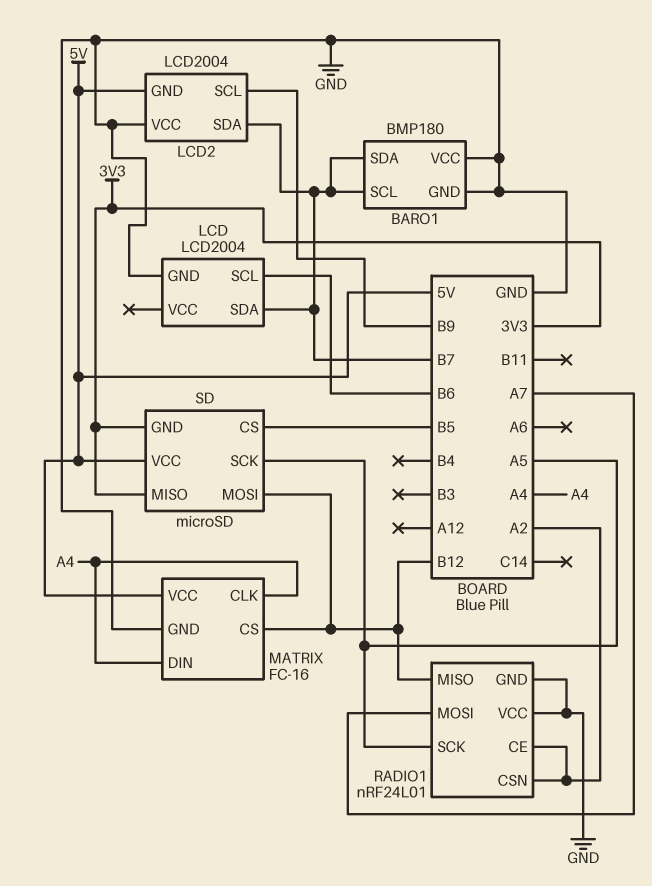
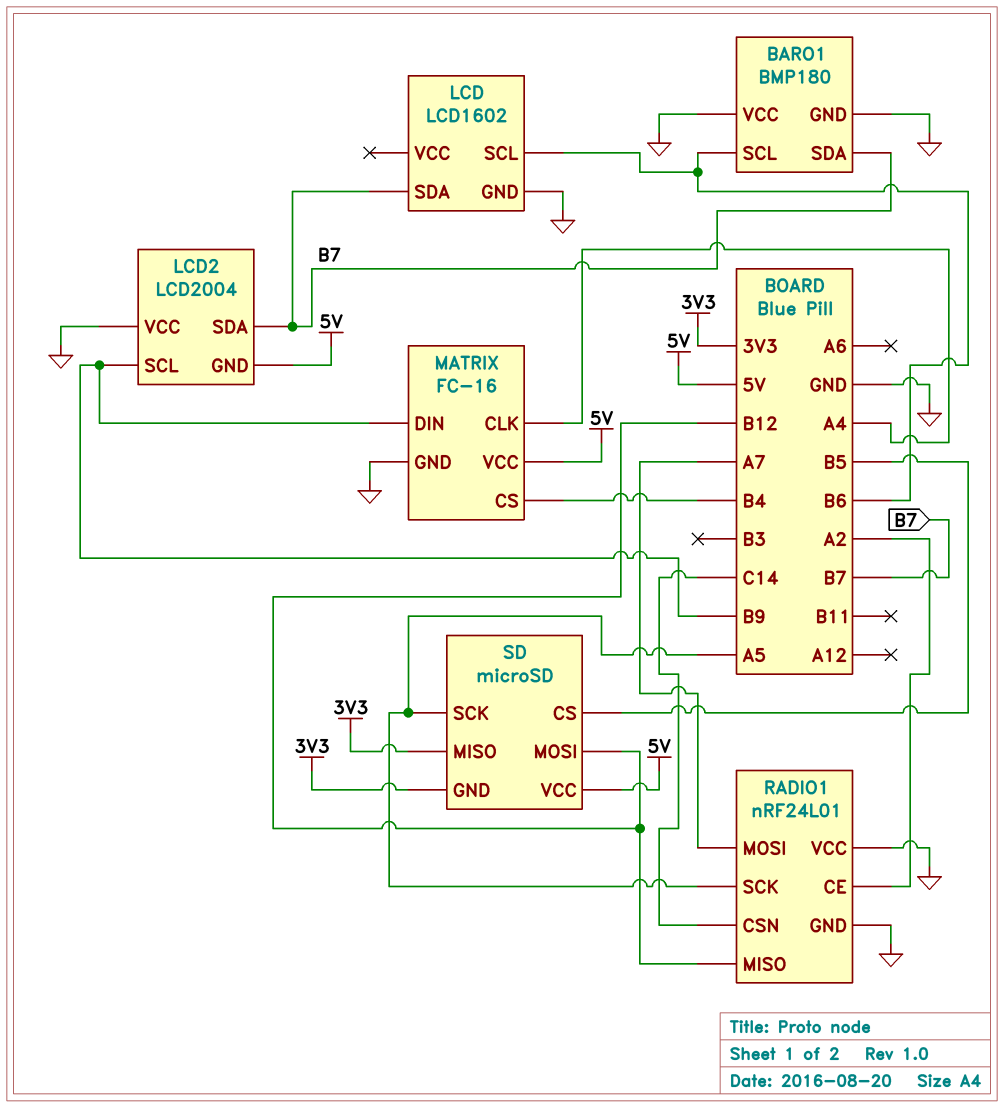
BARO1 pin SCL: B7 -> B6
LCD: LCD2004 -> LCD1602
MATRIX pin CS: B12 -> B4
MATRIX pin DIN: A4 -> B9
RADIO1 pin CSN: A2 -> C14

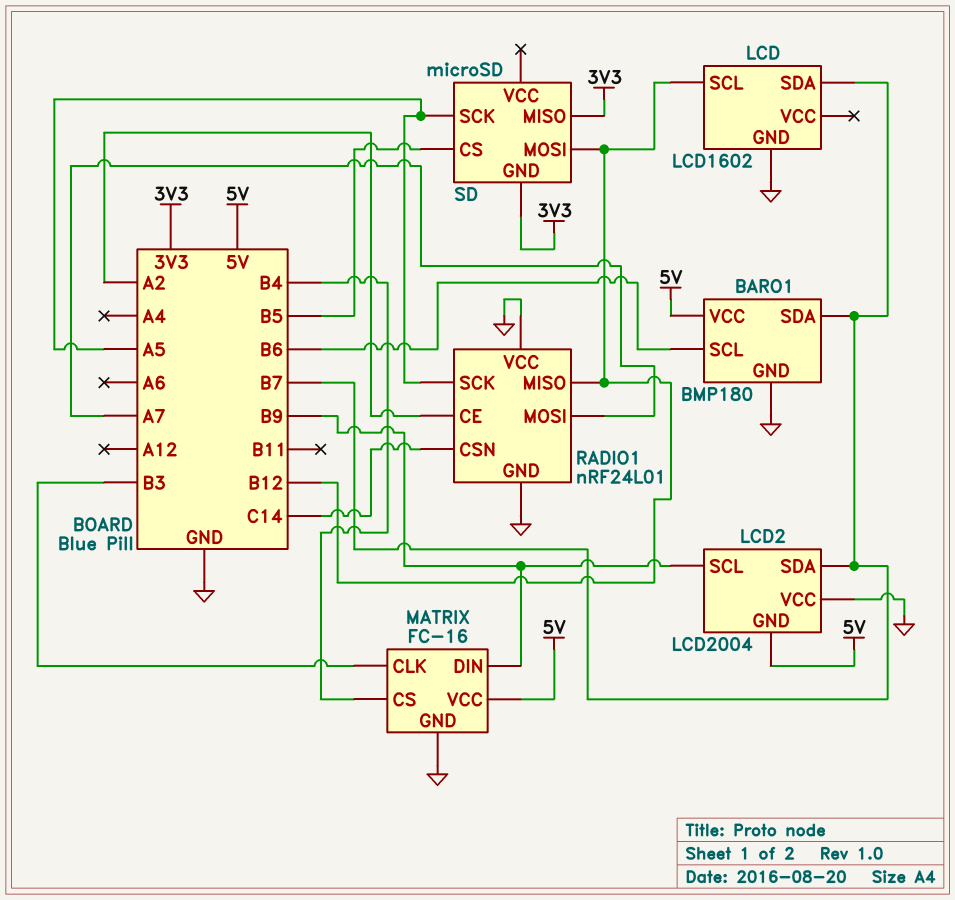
BARO1 pin VCC: GND -> 5V
LCD pin SCL: B6 -> B12
MATRIX pin CLK: A4 -> B3
SD pin VCC: 5V -> none

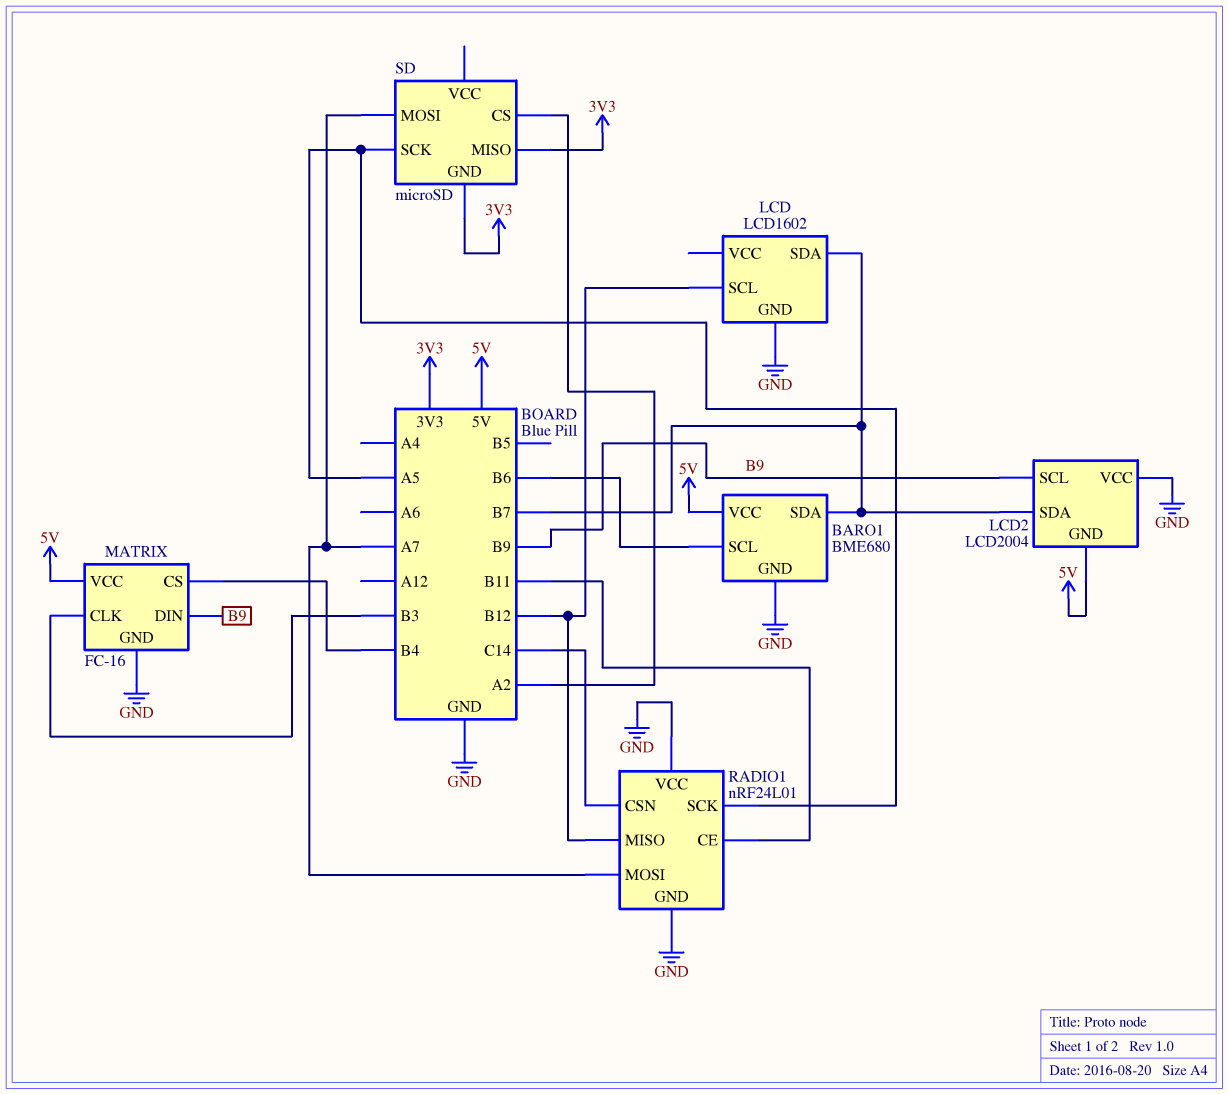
BARO1: BMP180 -> BME680
RADIO1 pin CE: A2 -> B11
SD pin CS: B5 -> A2
SD pin MOSI: B12 -> A7

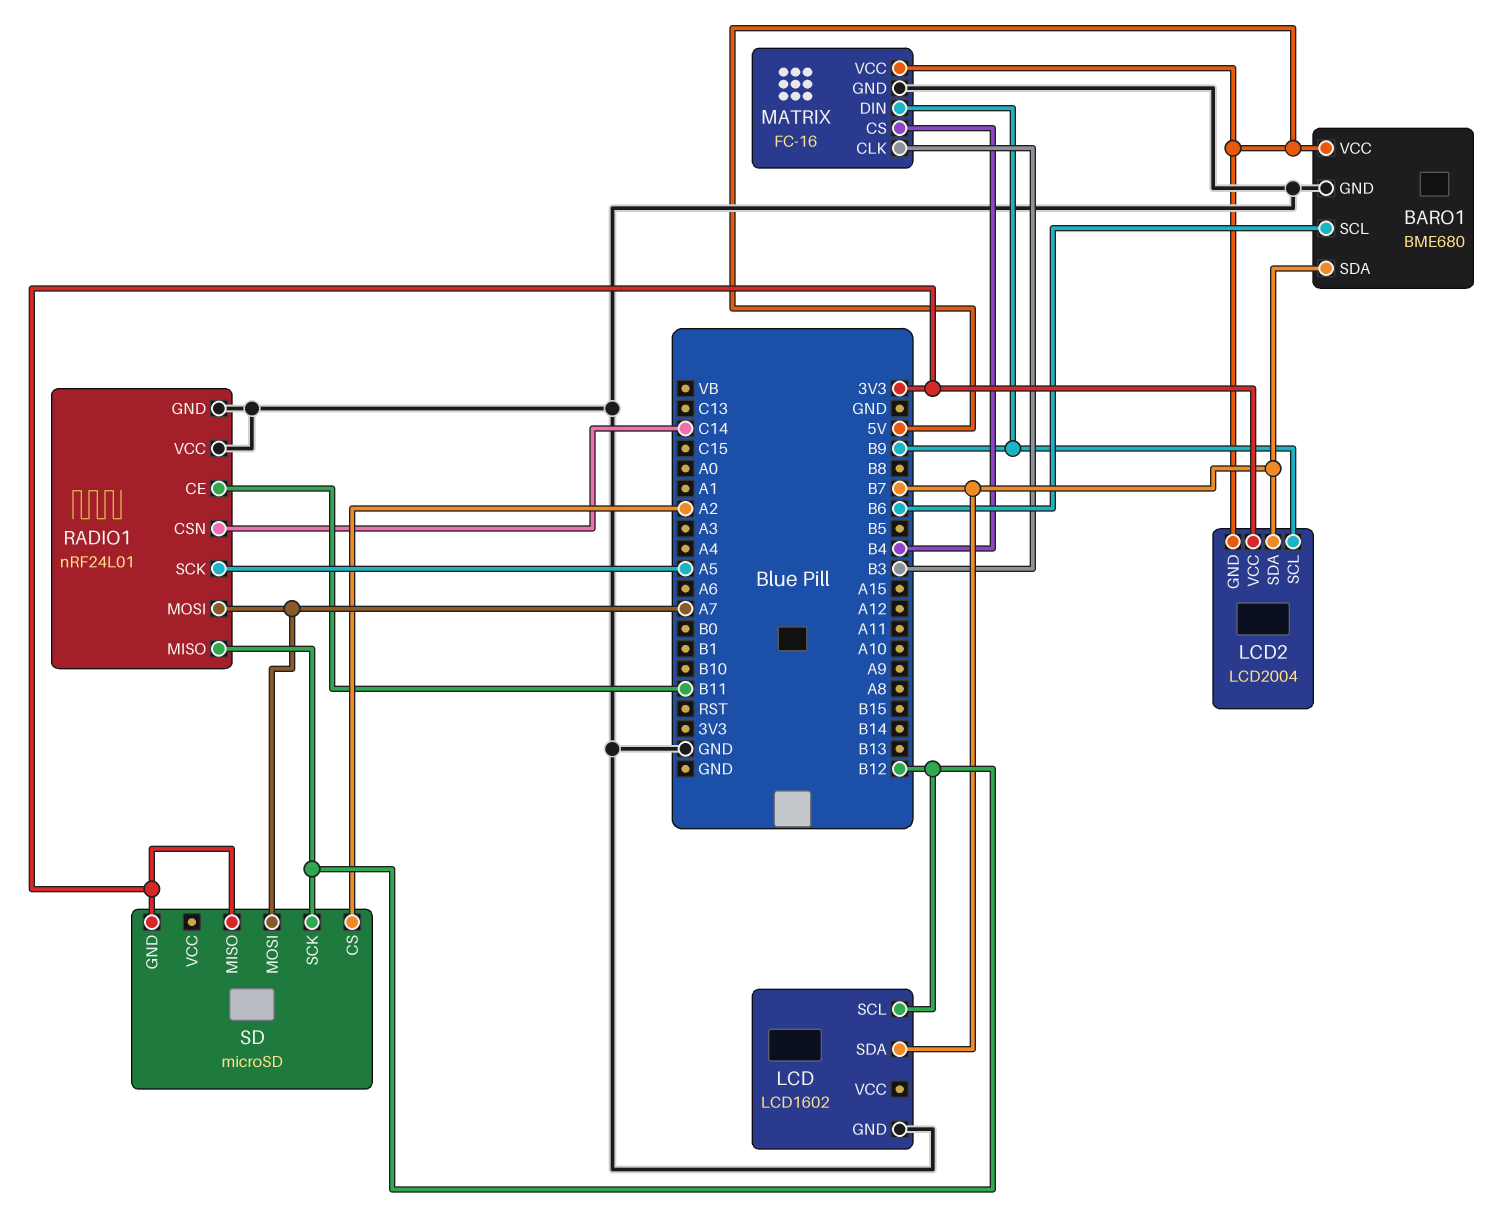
LCD2 pin VCC: GND -> 3V3
SD pin SCK: A5 -> B12

